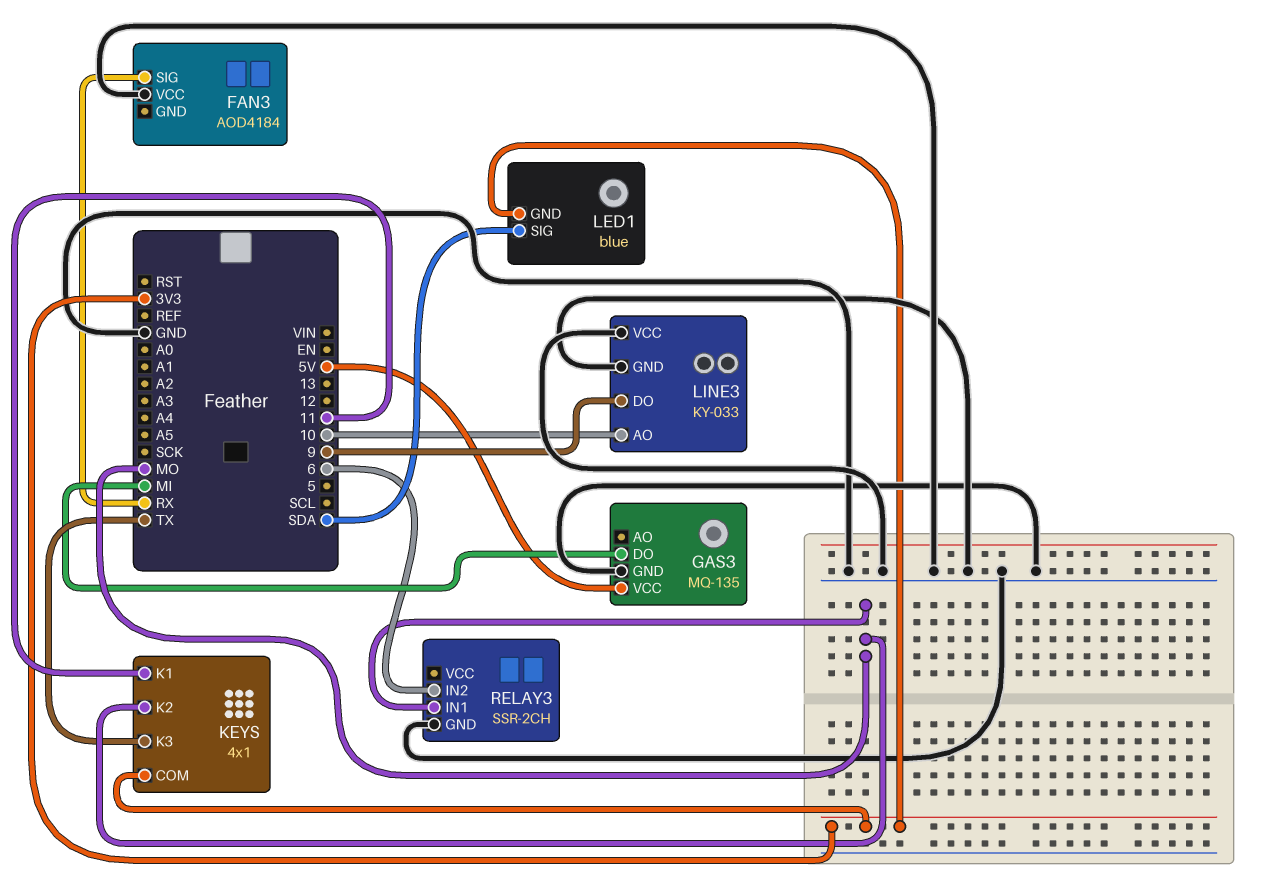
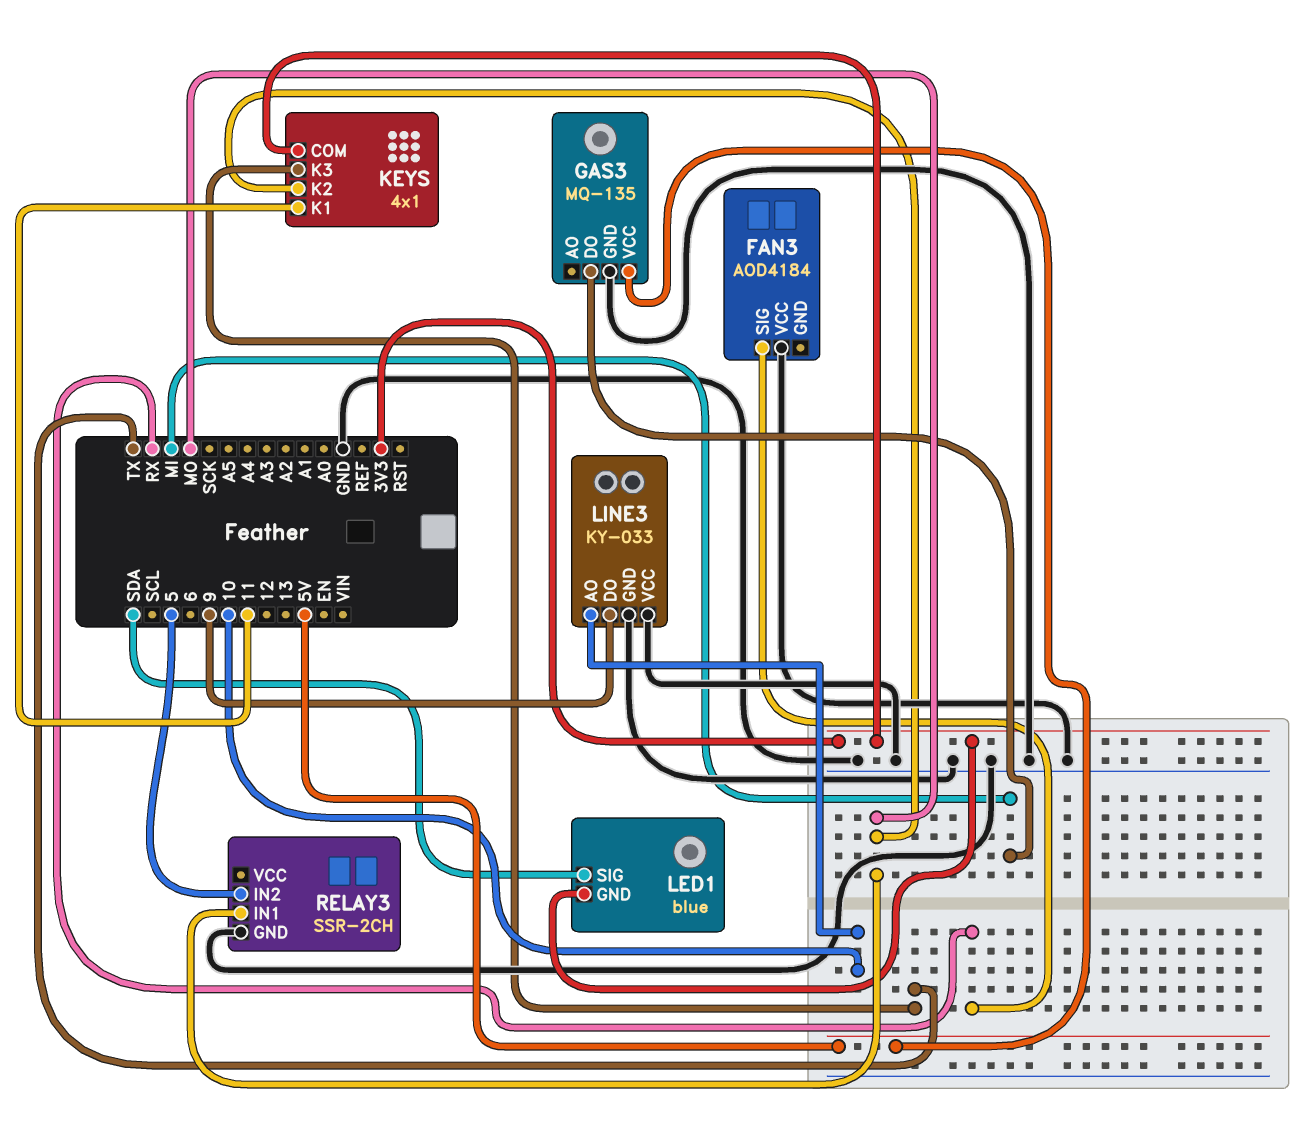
RELAY3 pin IN2: 6 -> 5

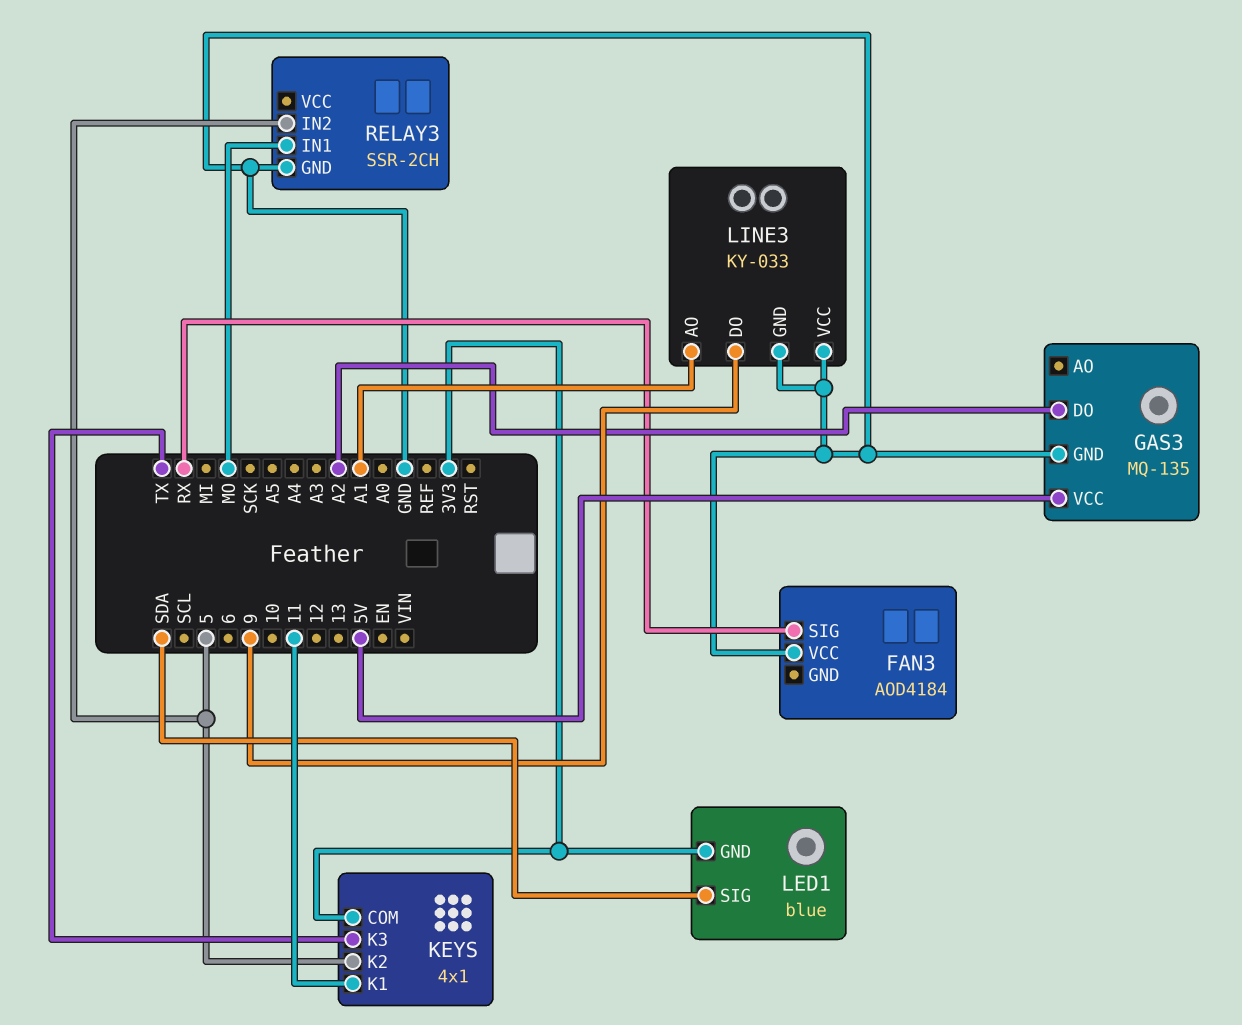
GAS3 pin DO: MI -> A2
KEYS pin K2: MO -> 5
LINE3 pin AO: 10 -> A1

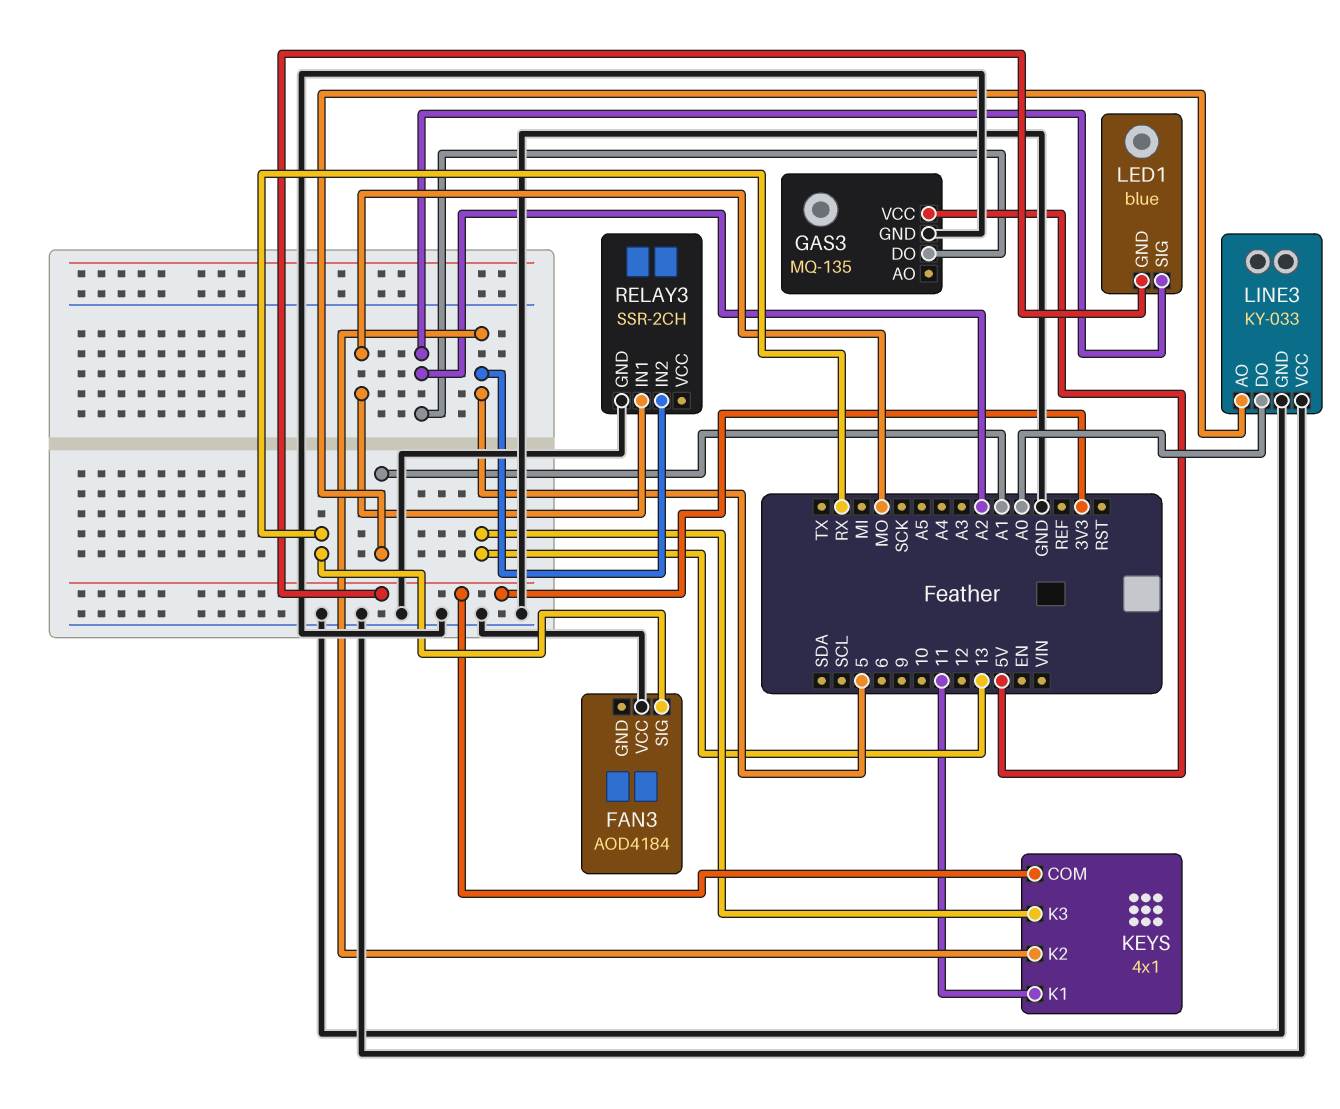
KEYS pin K3: TX -> 13
LED1 pin SIG: SDA -> A2
LINE3 pin DO: 9 -> A0

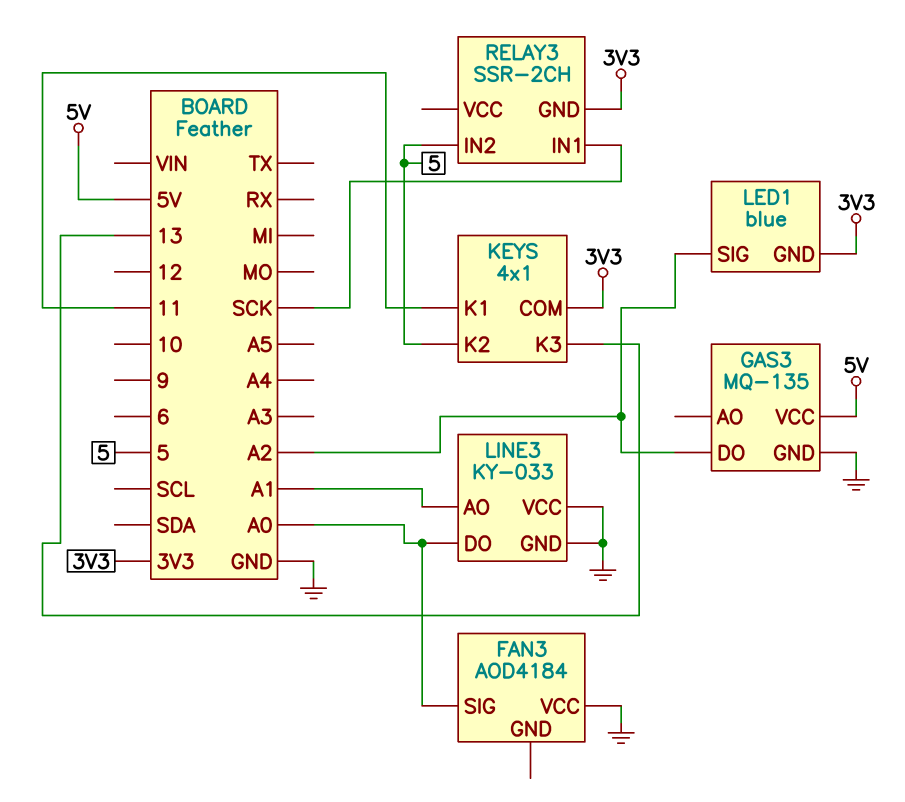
FAN3 pin SIG: RX -> A0
RELAY3 pin GND: GND -> 3V3
RELAY3 pin IN1: MO -> SCK

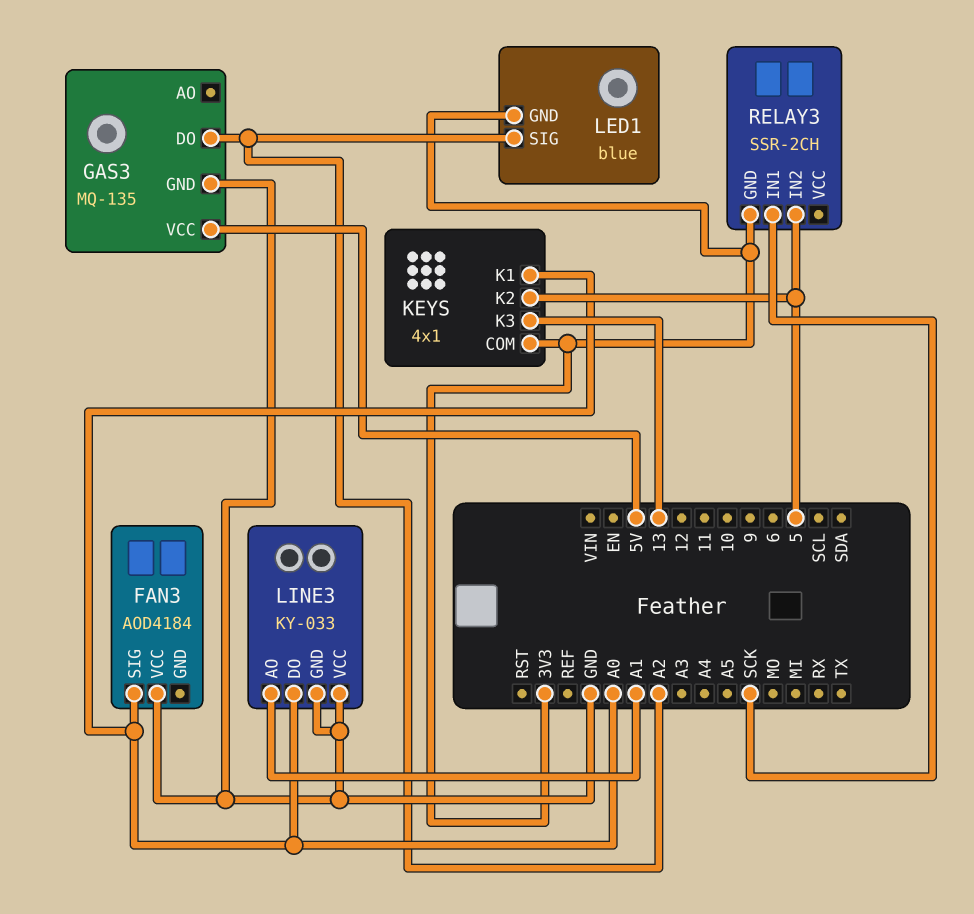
KEYS pin K1: 11 -> A0

